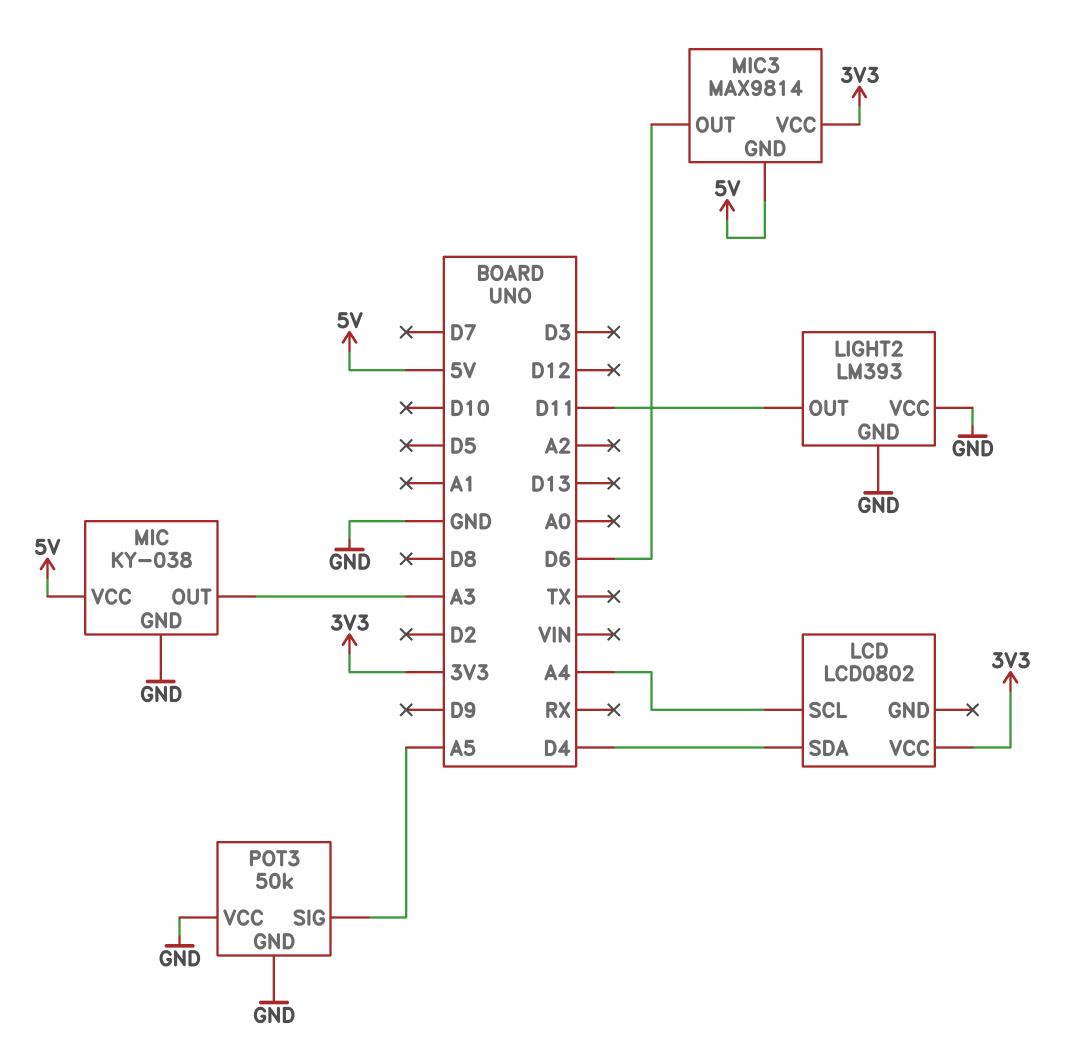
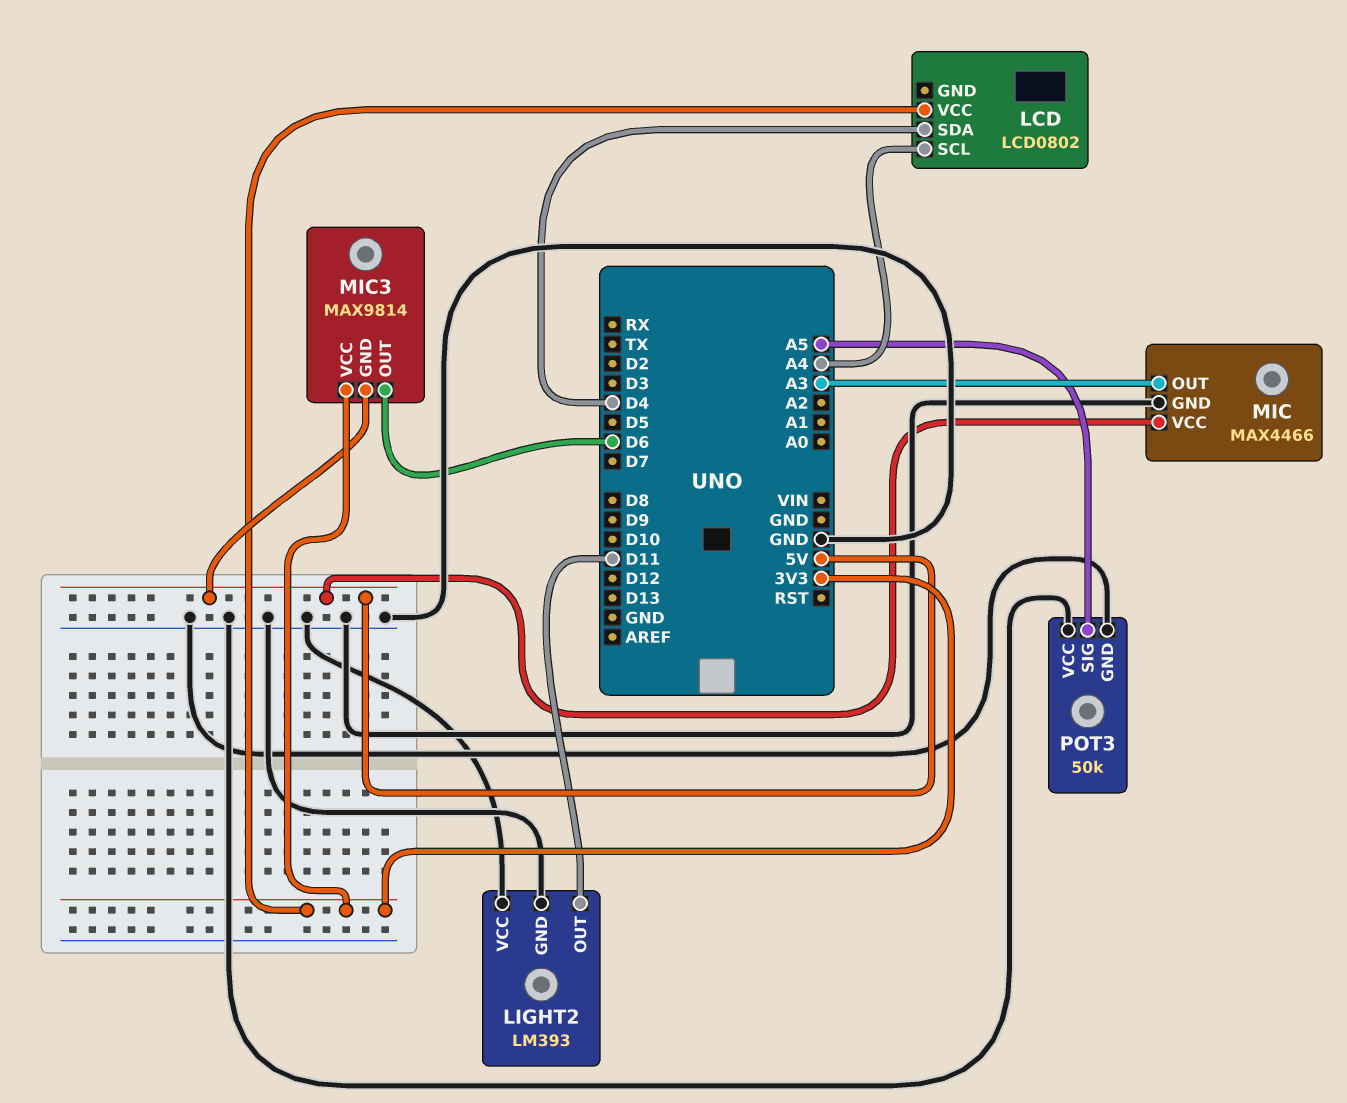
MIC: KY-038 -> MAX4466

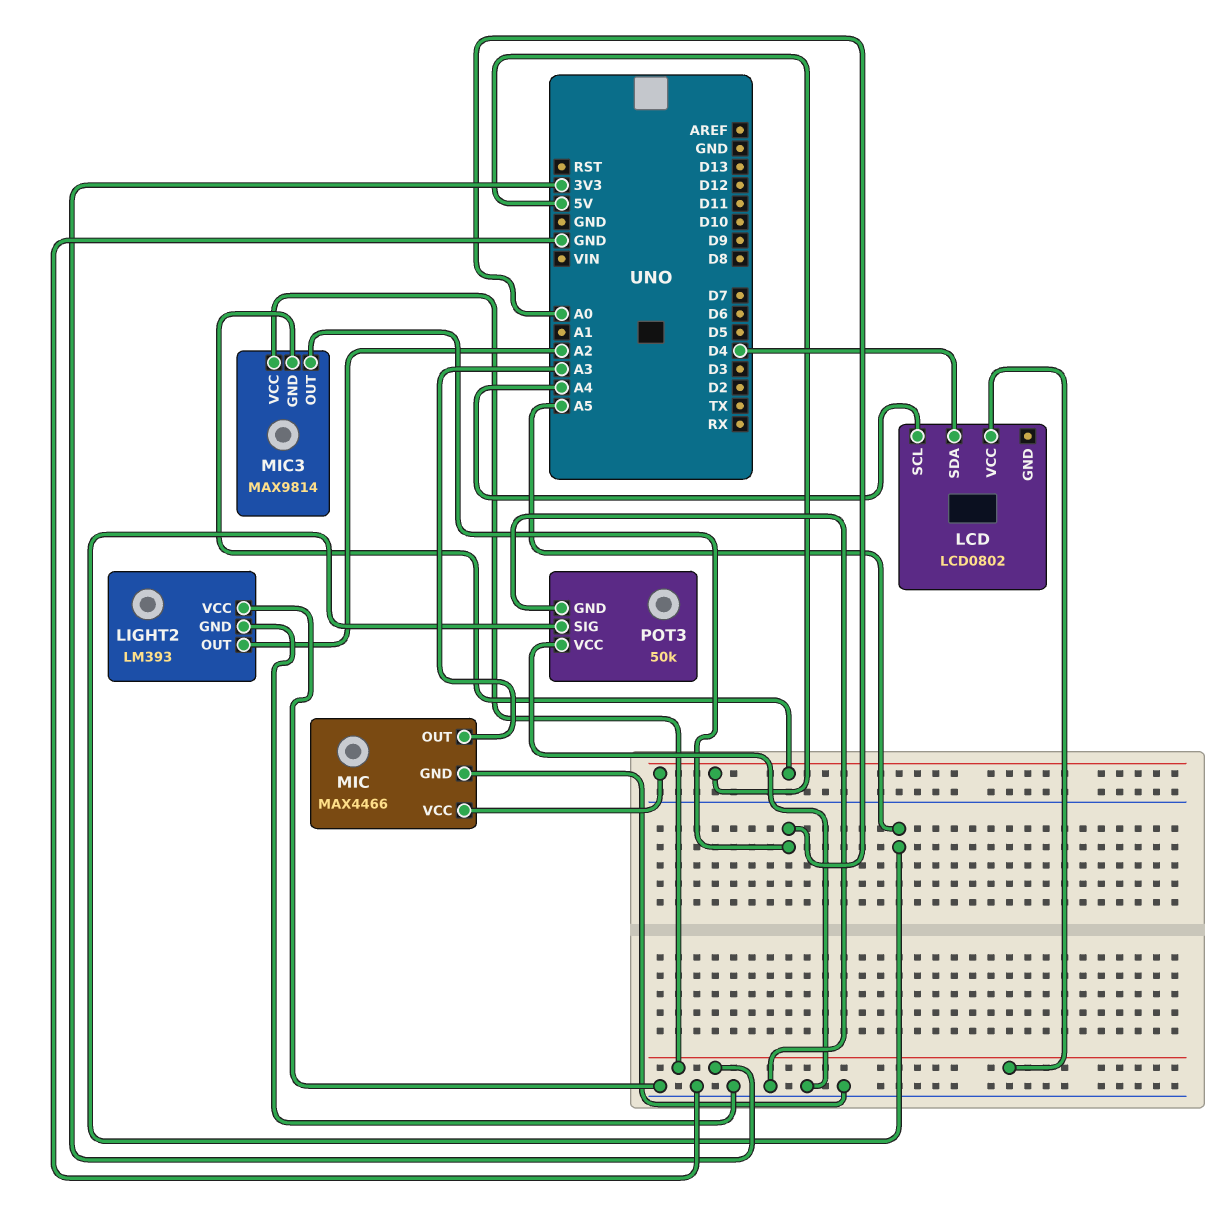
LIGHT2 pin OUT: D11 -> A2
MIC3 pin OUT: D6 -> A0

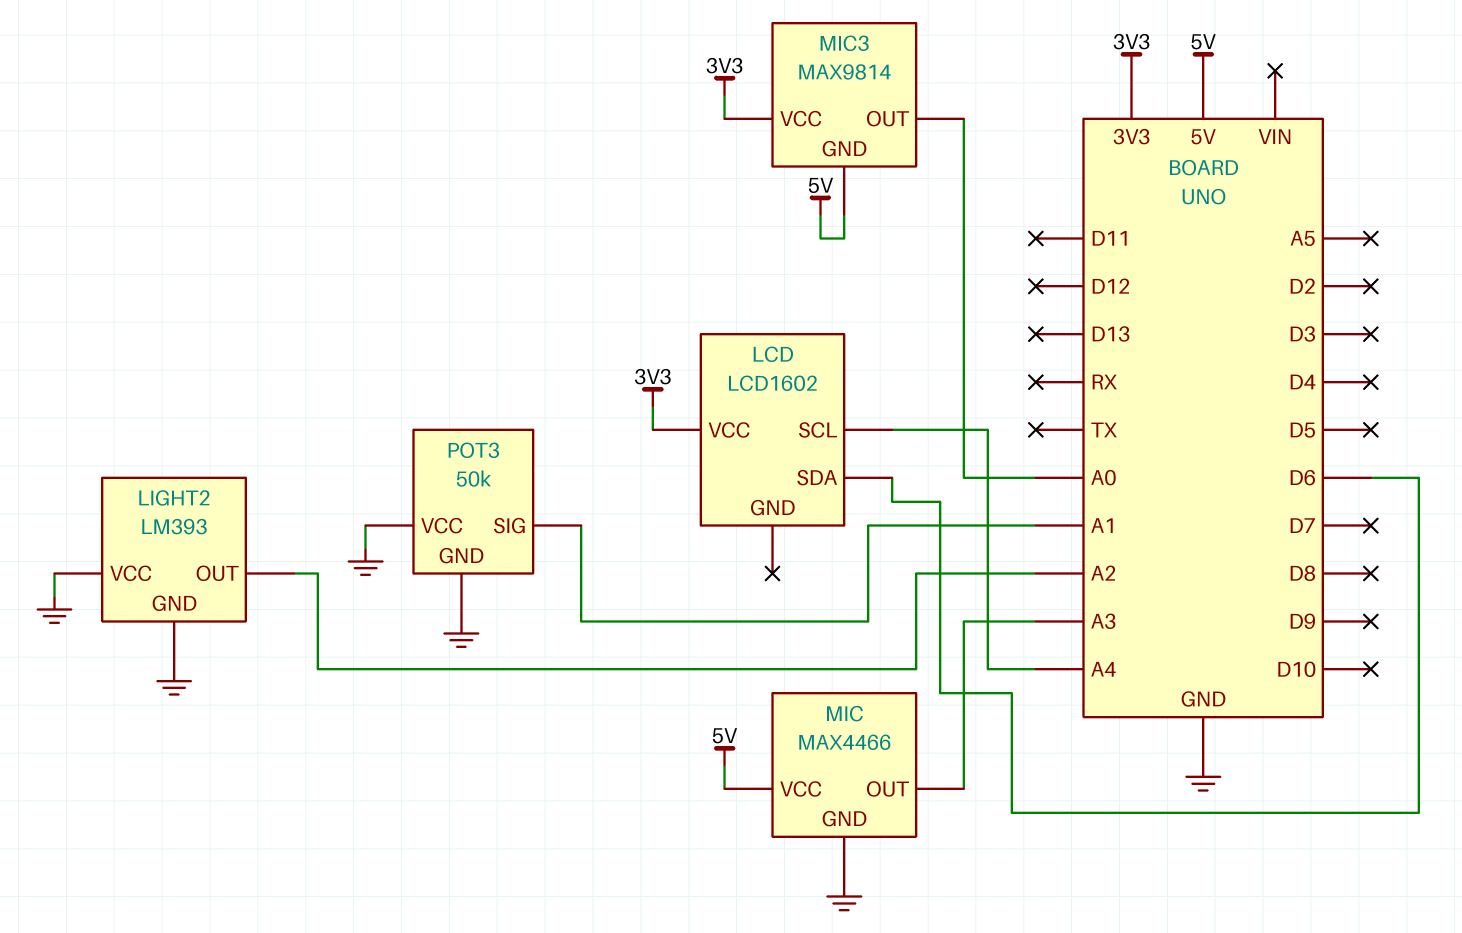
LCD: LCD0802 -> LCD1602
LCD pin SDA: D4 -> D6
POT3 pin SIG: A5 -> A1

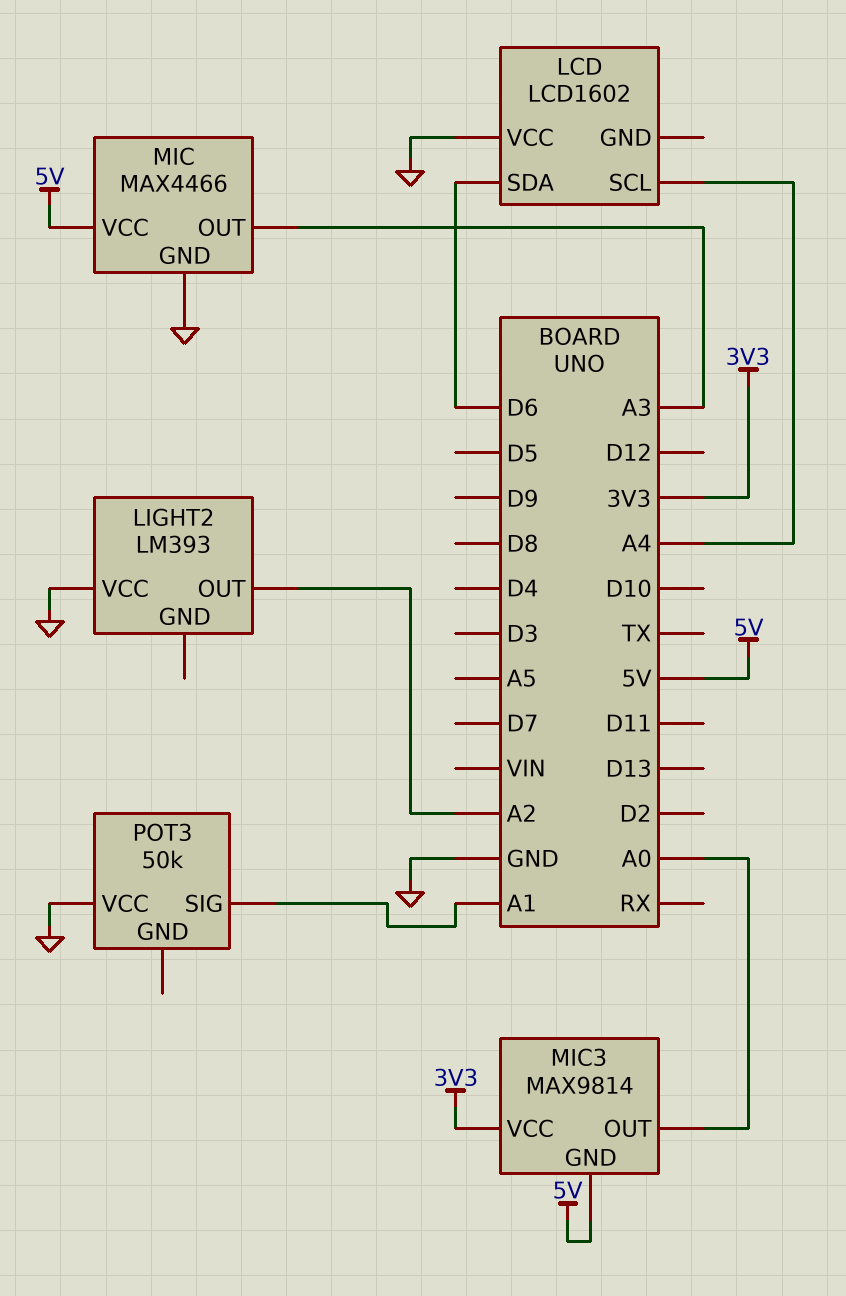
LCD pin VCC: 3V3 -> GND
LIGHT2 pin GND: GND -> none
POT3 pin GND: GND -> none

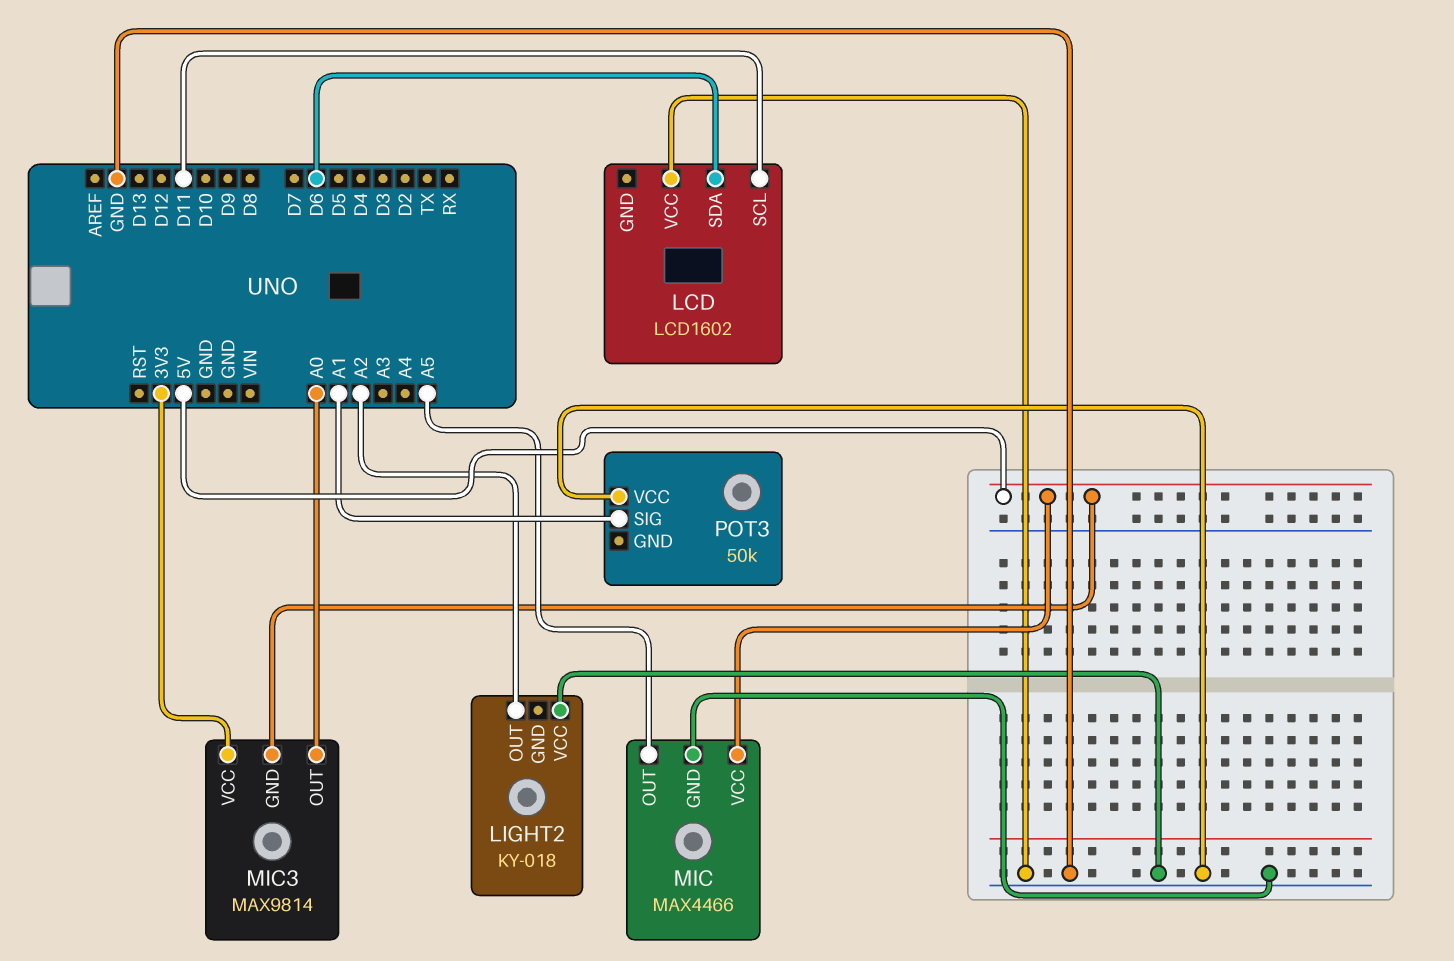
LCD pin SCL: A4 -> D11
LIGHT2: LM393 -> KY-018
MIC pin OUT: A3 -> A5

